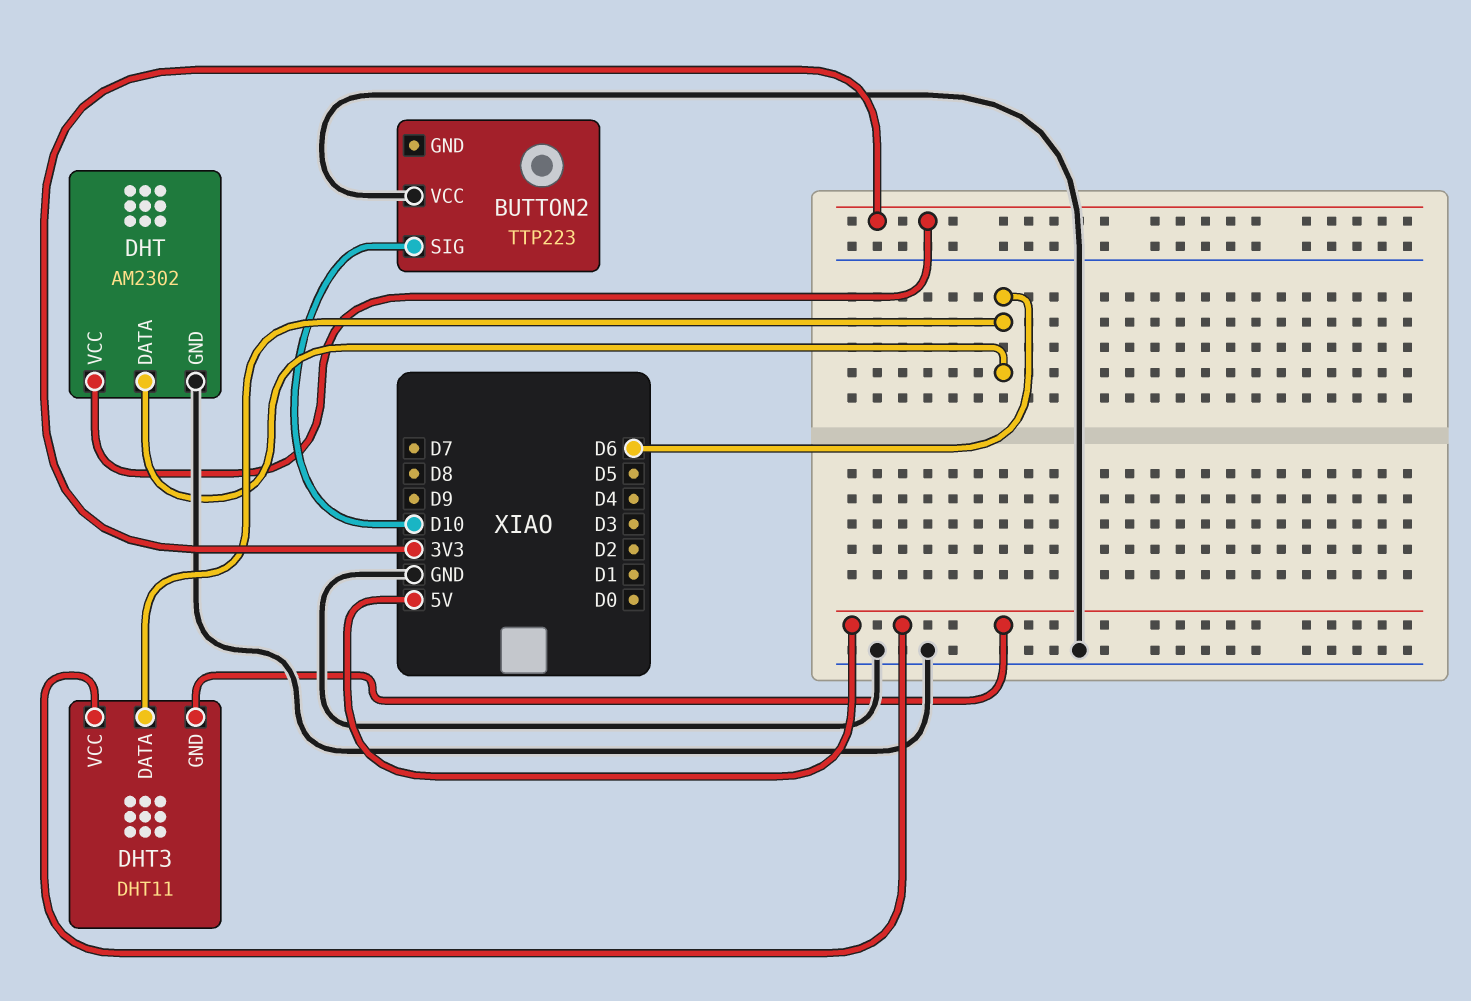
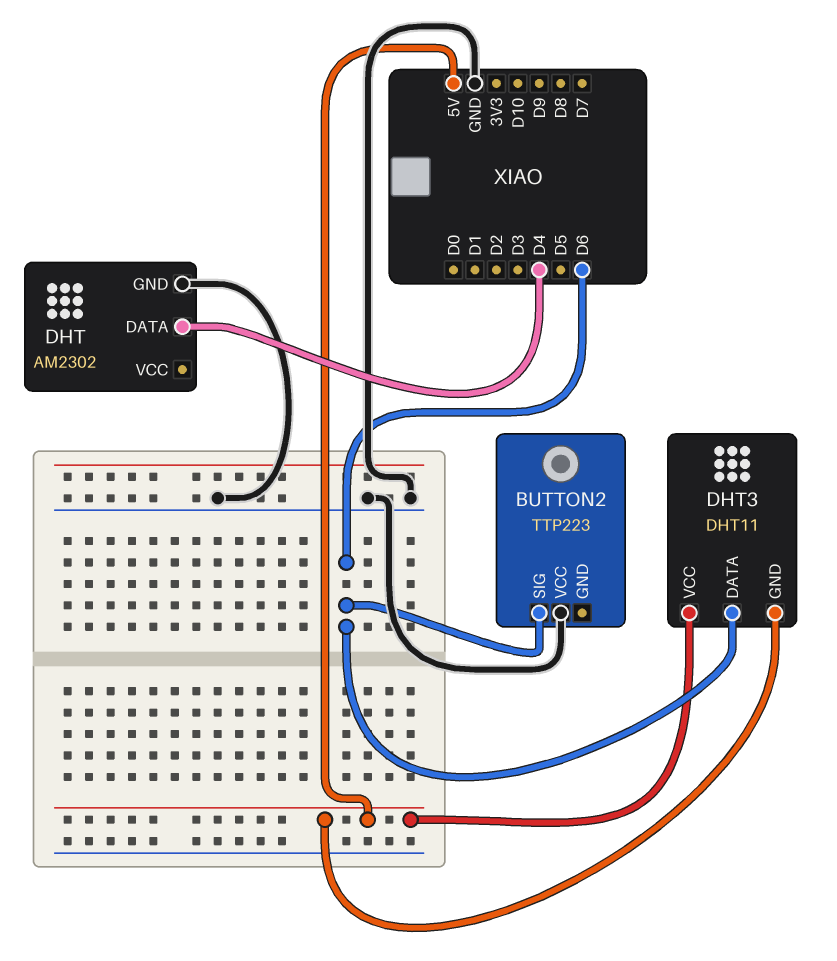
BUTTON2 pin SIG: D10 -> D6
DHT pin DATA: D6 -> D4
DHT pin VCC: 3V3 -> none

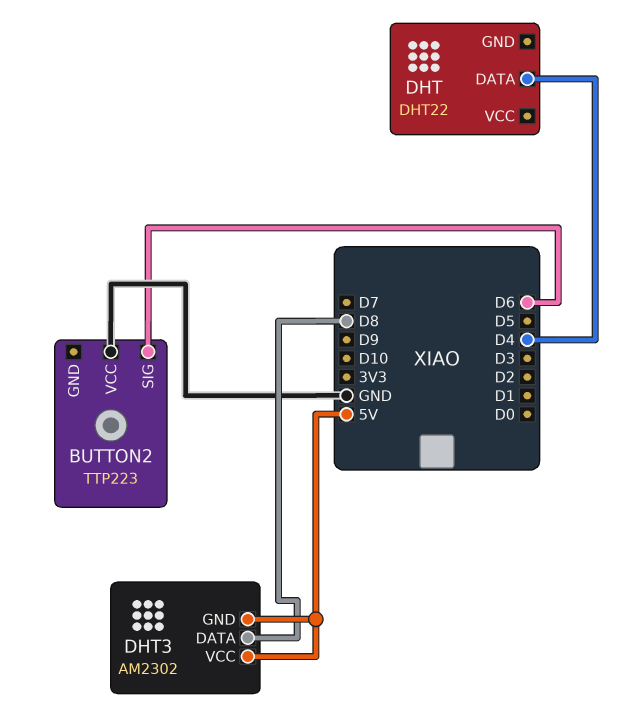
DHT: AM2302 -> DHT22
DHT pin GND: GND -> none
DHT3: DHT11 -> AM2302
DHT3 pin DATA: D6 -> D8

